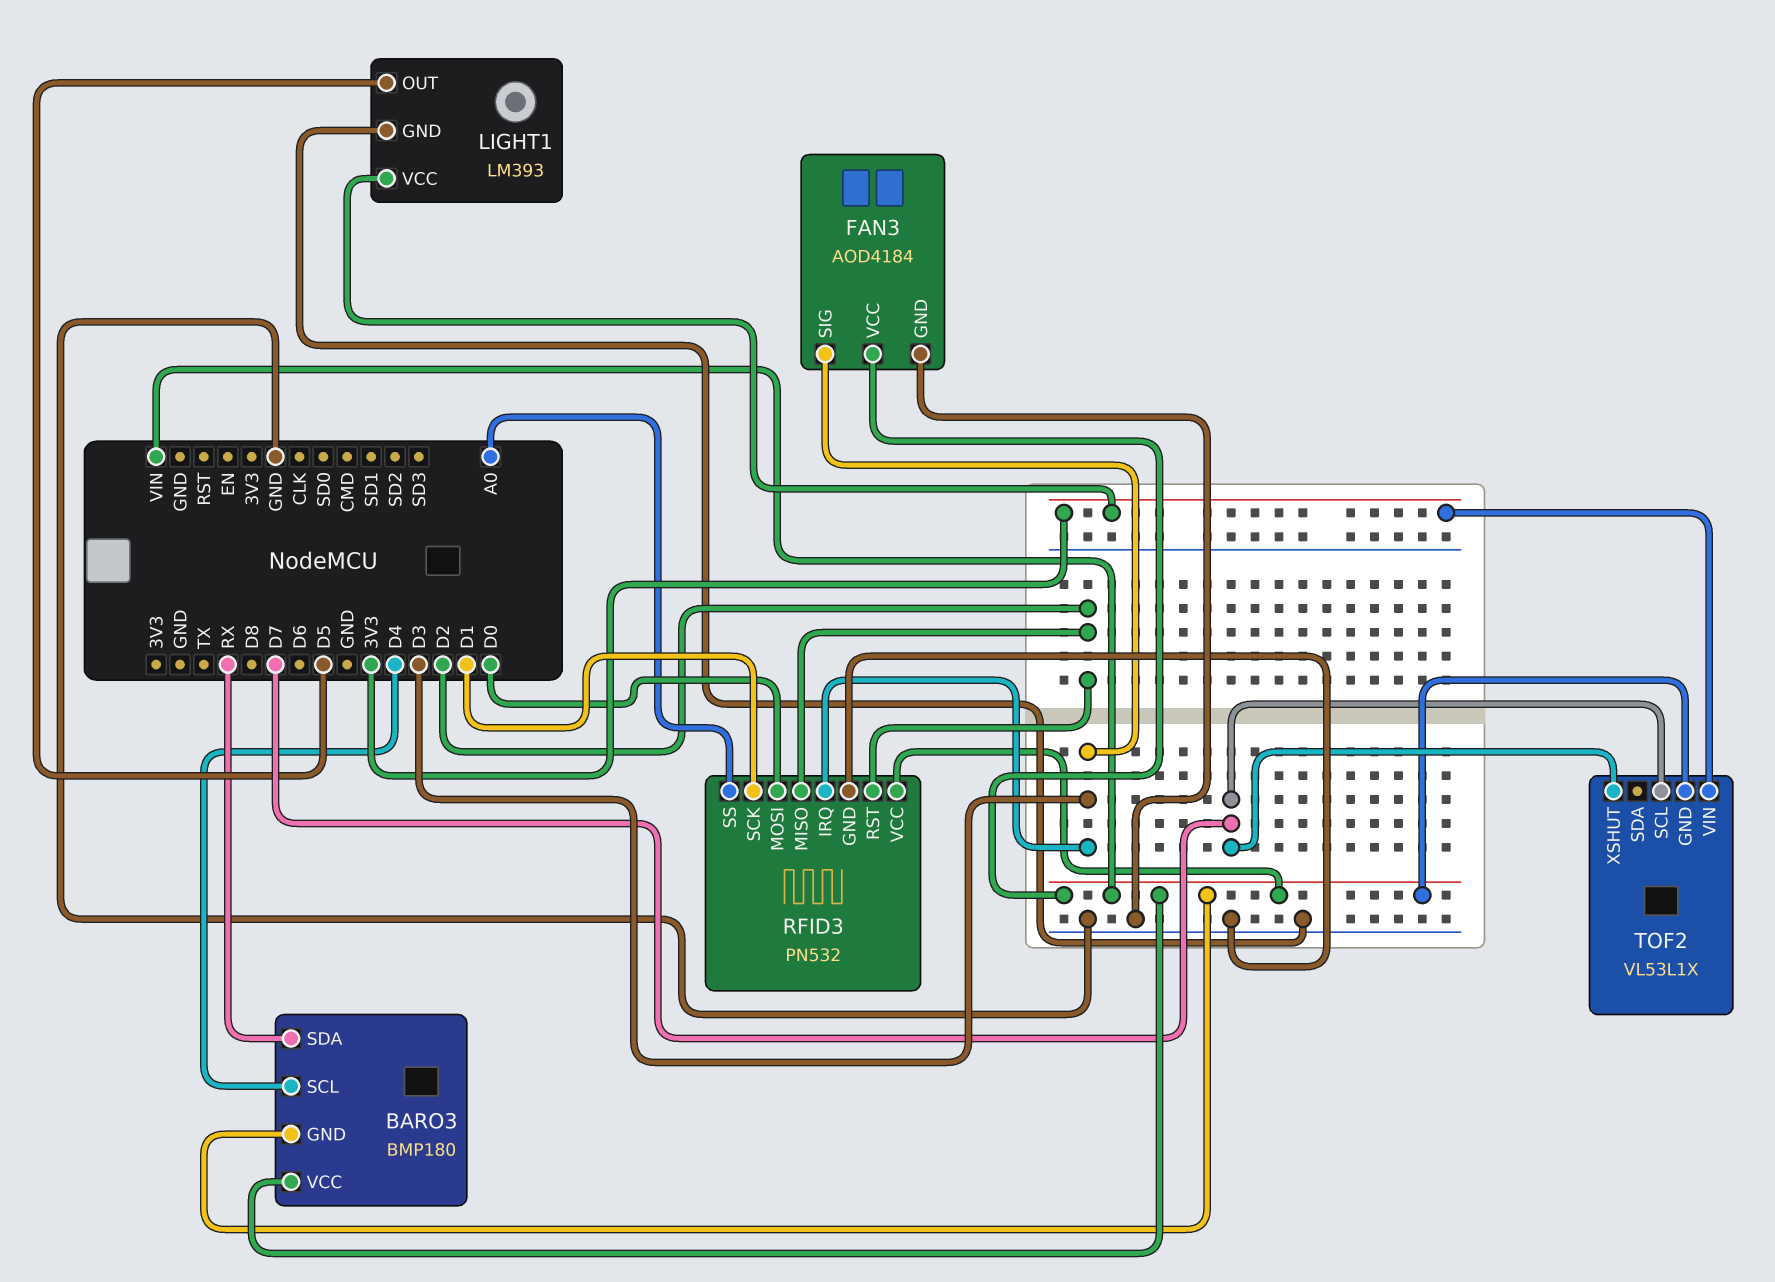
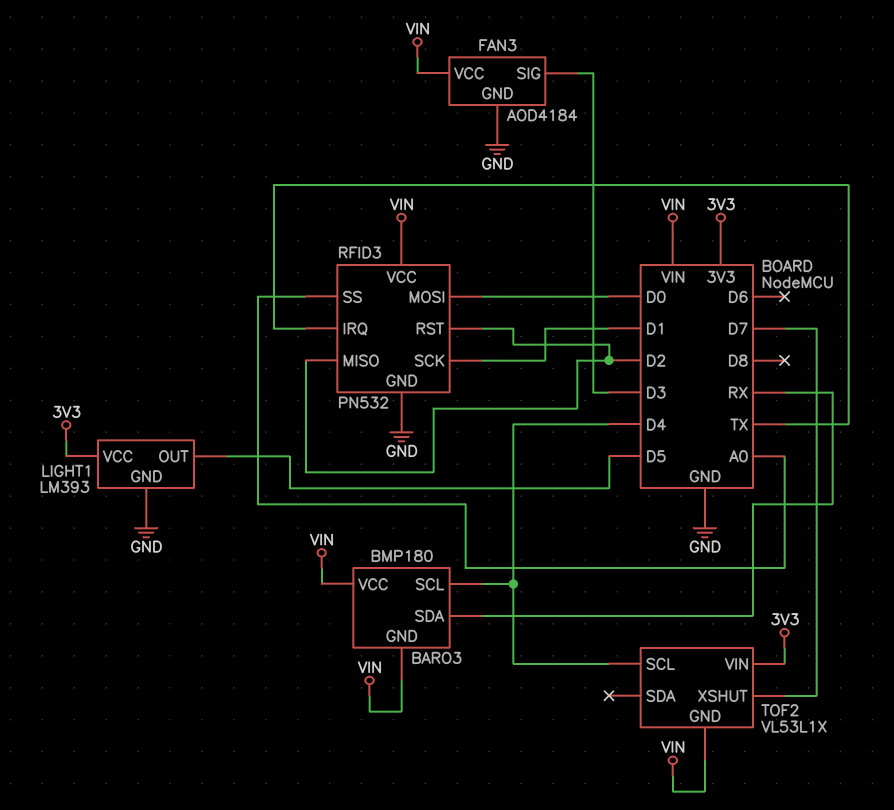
RFID3 pin IRQ: D3 -> TX
TOF2 pin SCL: D7 -> D4

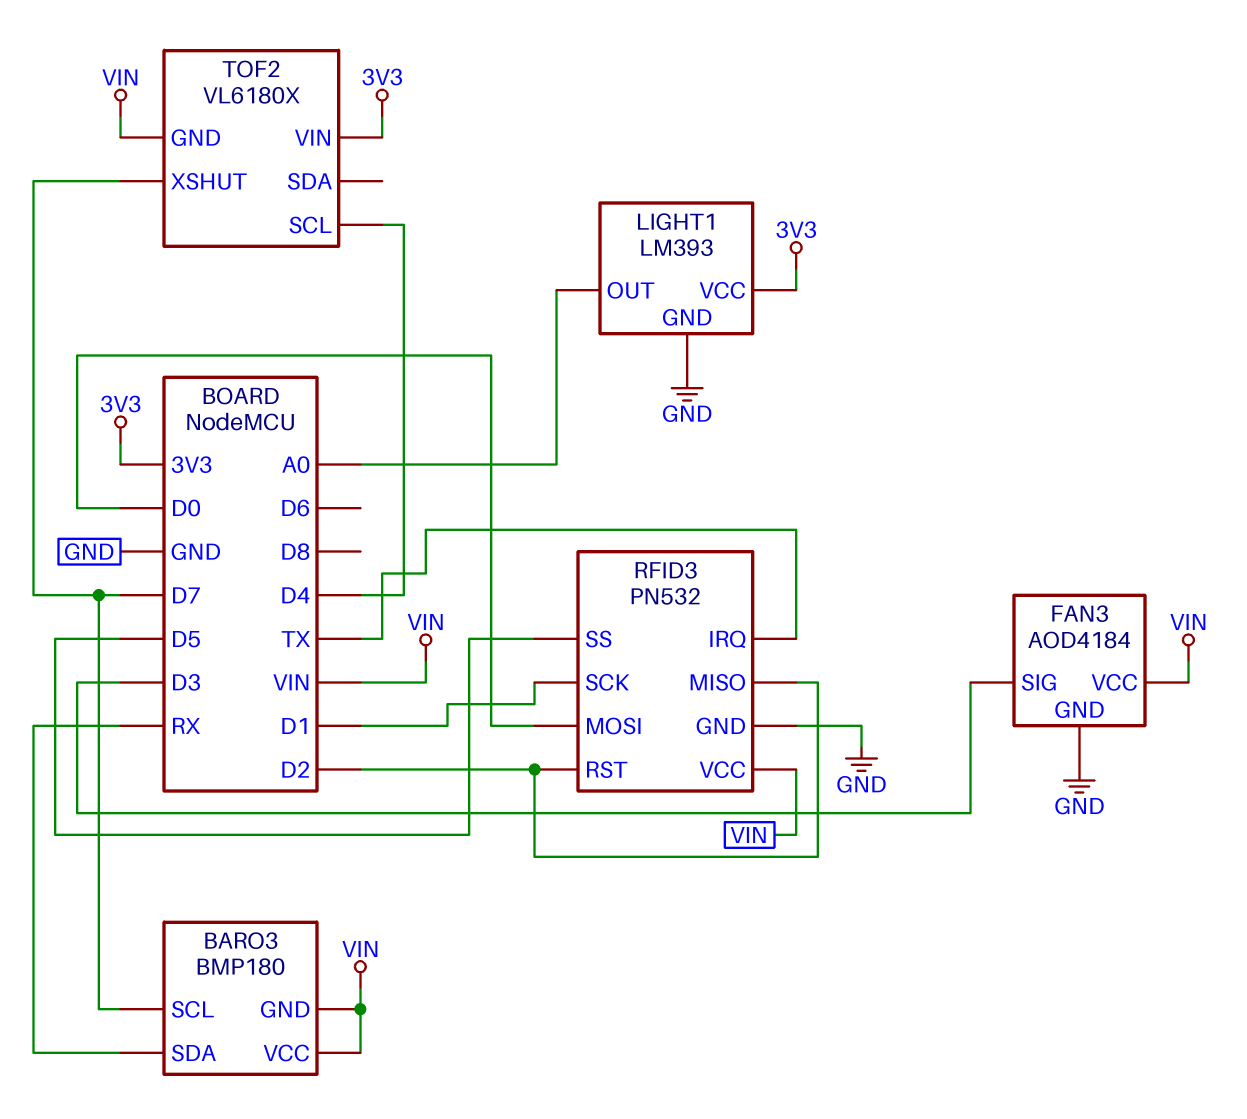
BARO3 pin SCL: D4 -> D7
LIGHT1 pin OUT: D5 -> A0
RFID3 pin SS: A0 -> D5
TOF2: VL53L1X -> VL6180X

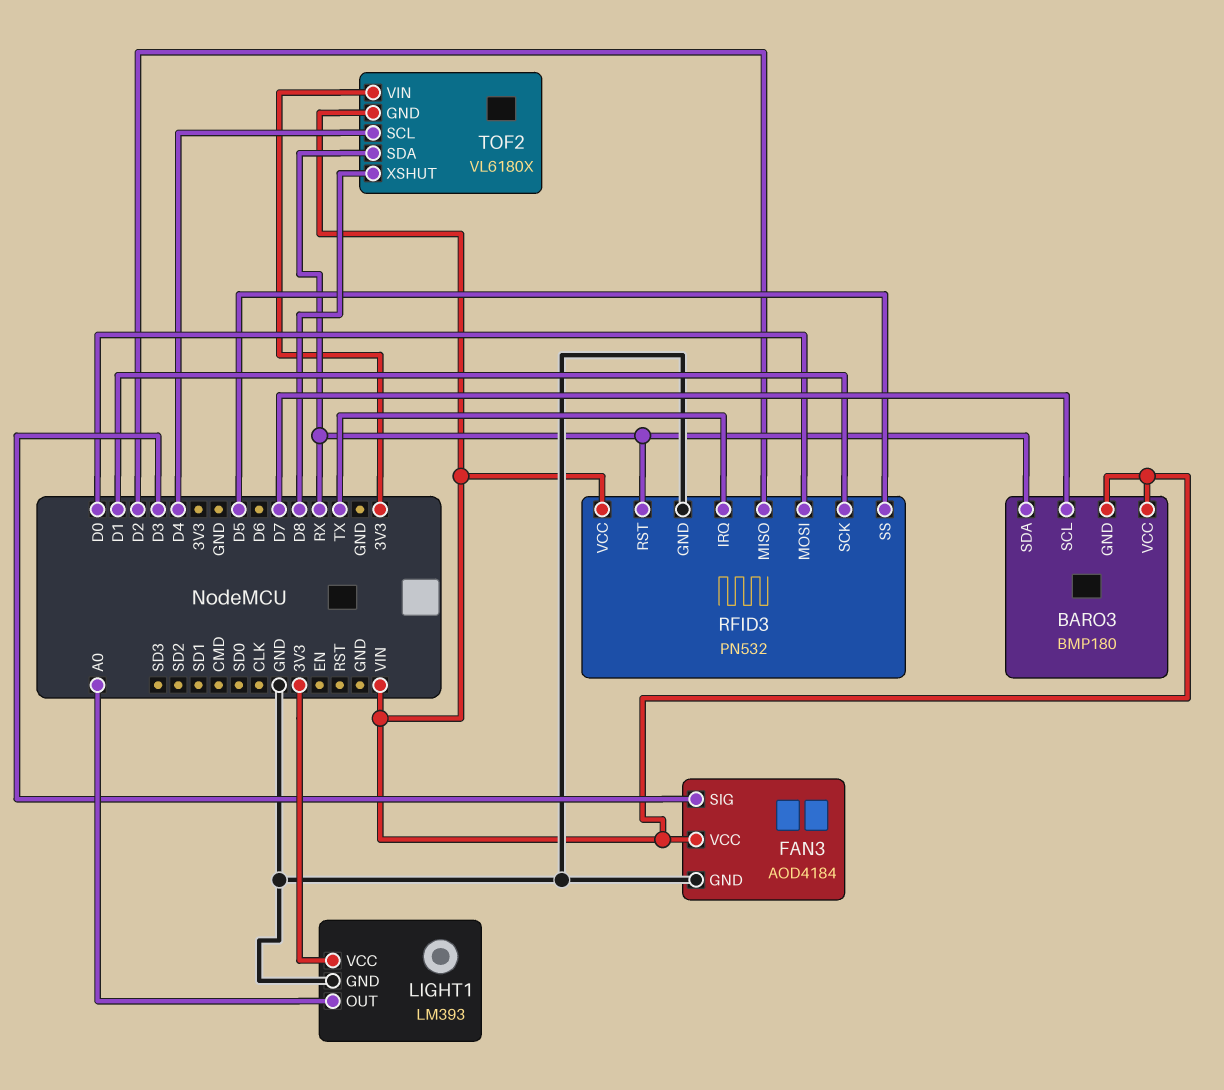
RFID3 pin RST: D2 -> RX
TOF2 pin SDA: none -> RX
TOF2 pin XSHUT: D7 -> D8

